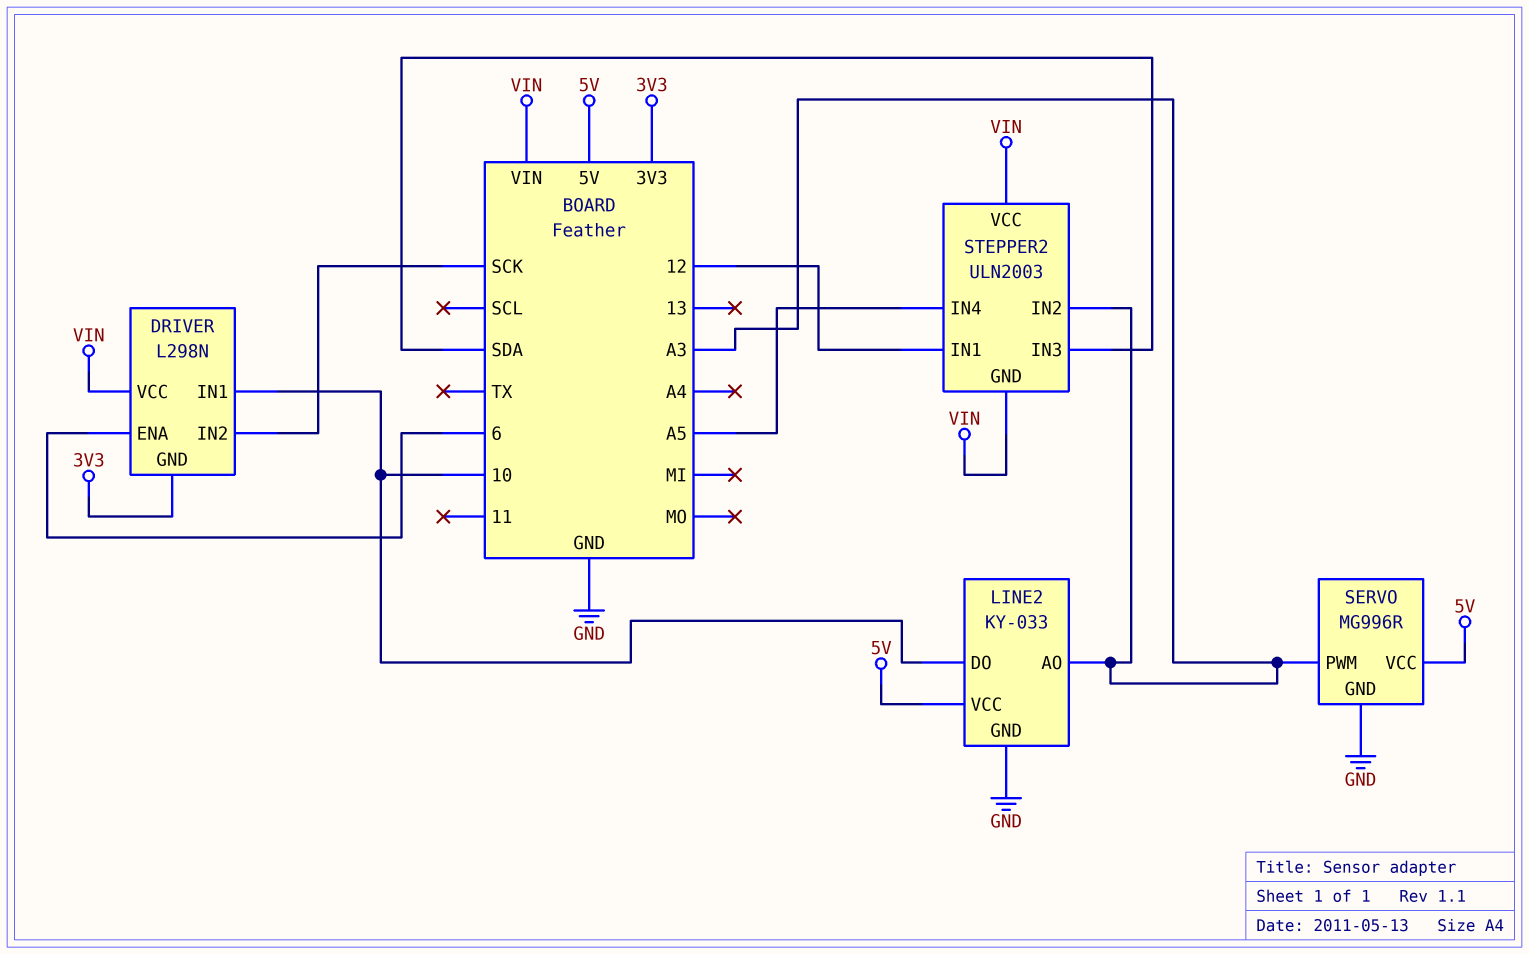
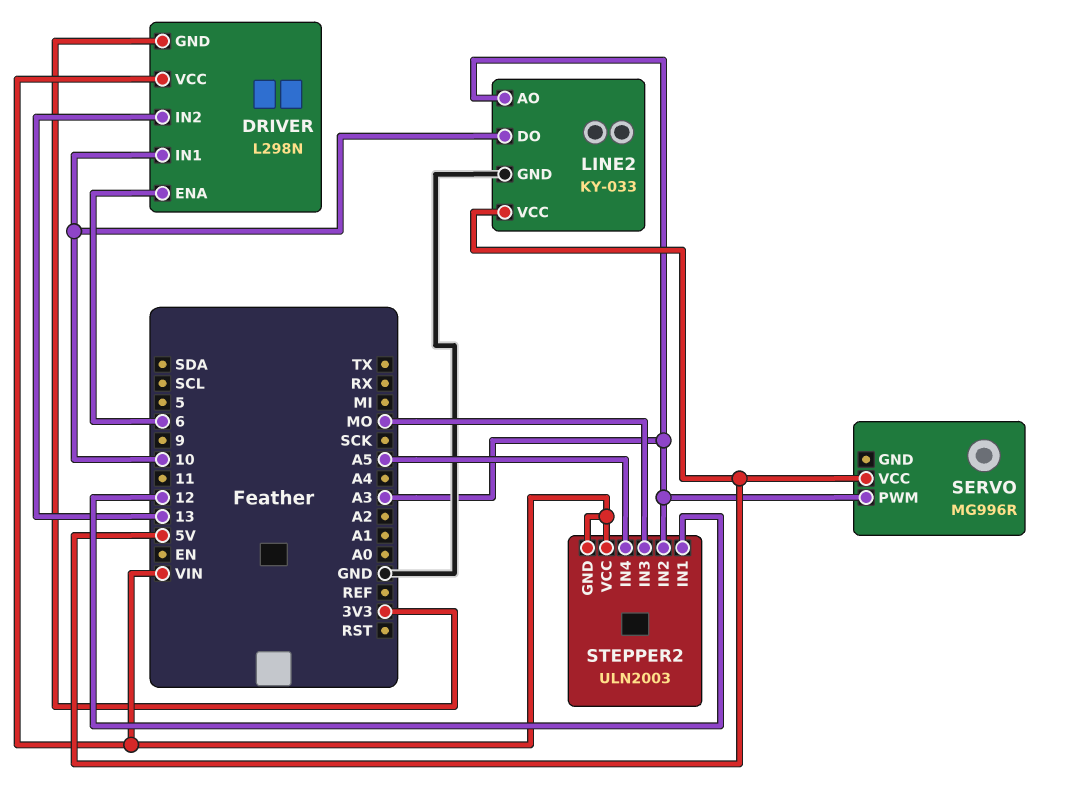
DRIVER pin IN2: SCK -> 13
SERVO pin GND: GND -> none
STEPPER2 pin IN3: SDA -> MO

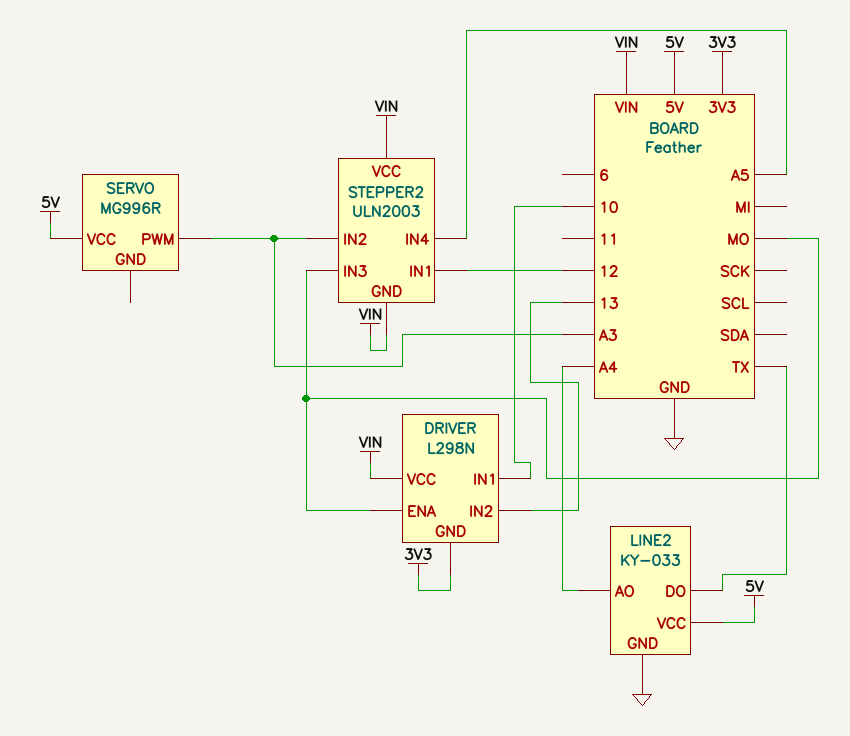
DRIVER pin ENA: 6 -> MO
LINE2 pin AO: A3 -> A4
LINE2 pin DO: 10 -> TX

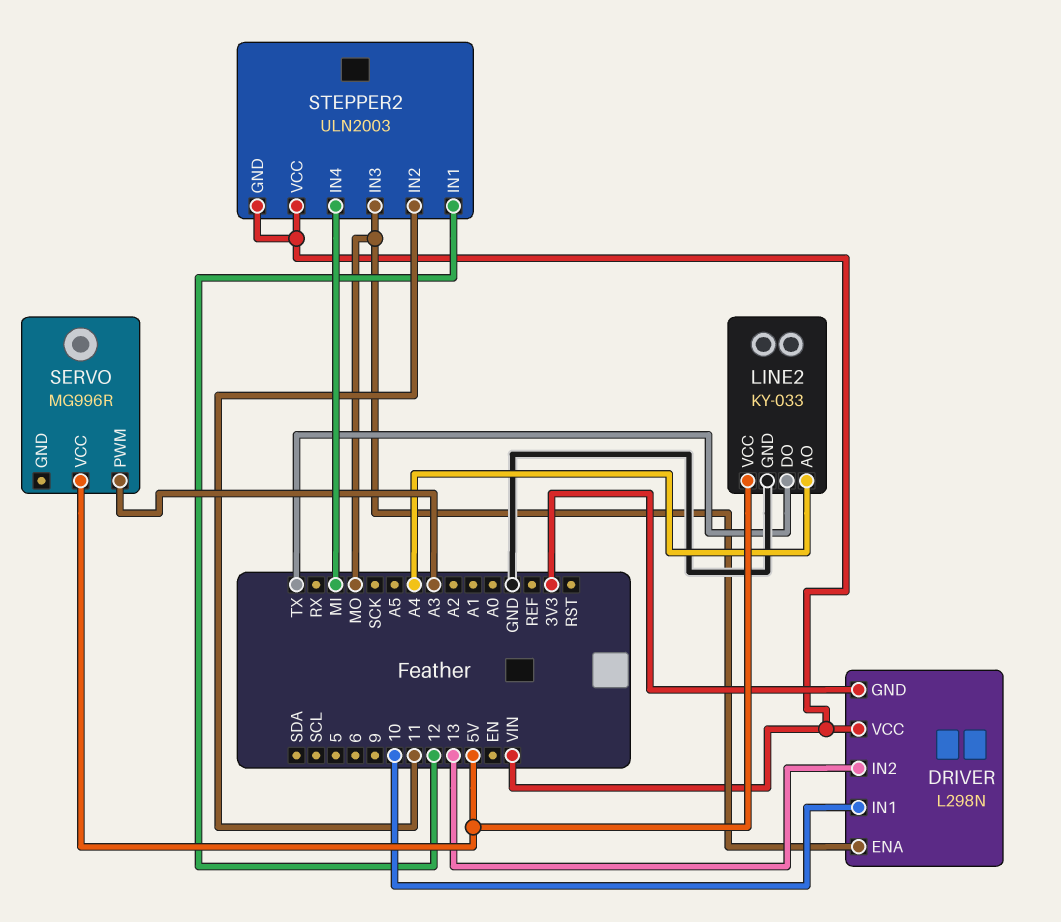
STEPPER2 pin IN2: A3 -> 11
STEPPER2 pin IN4: A5 -> MI

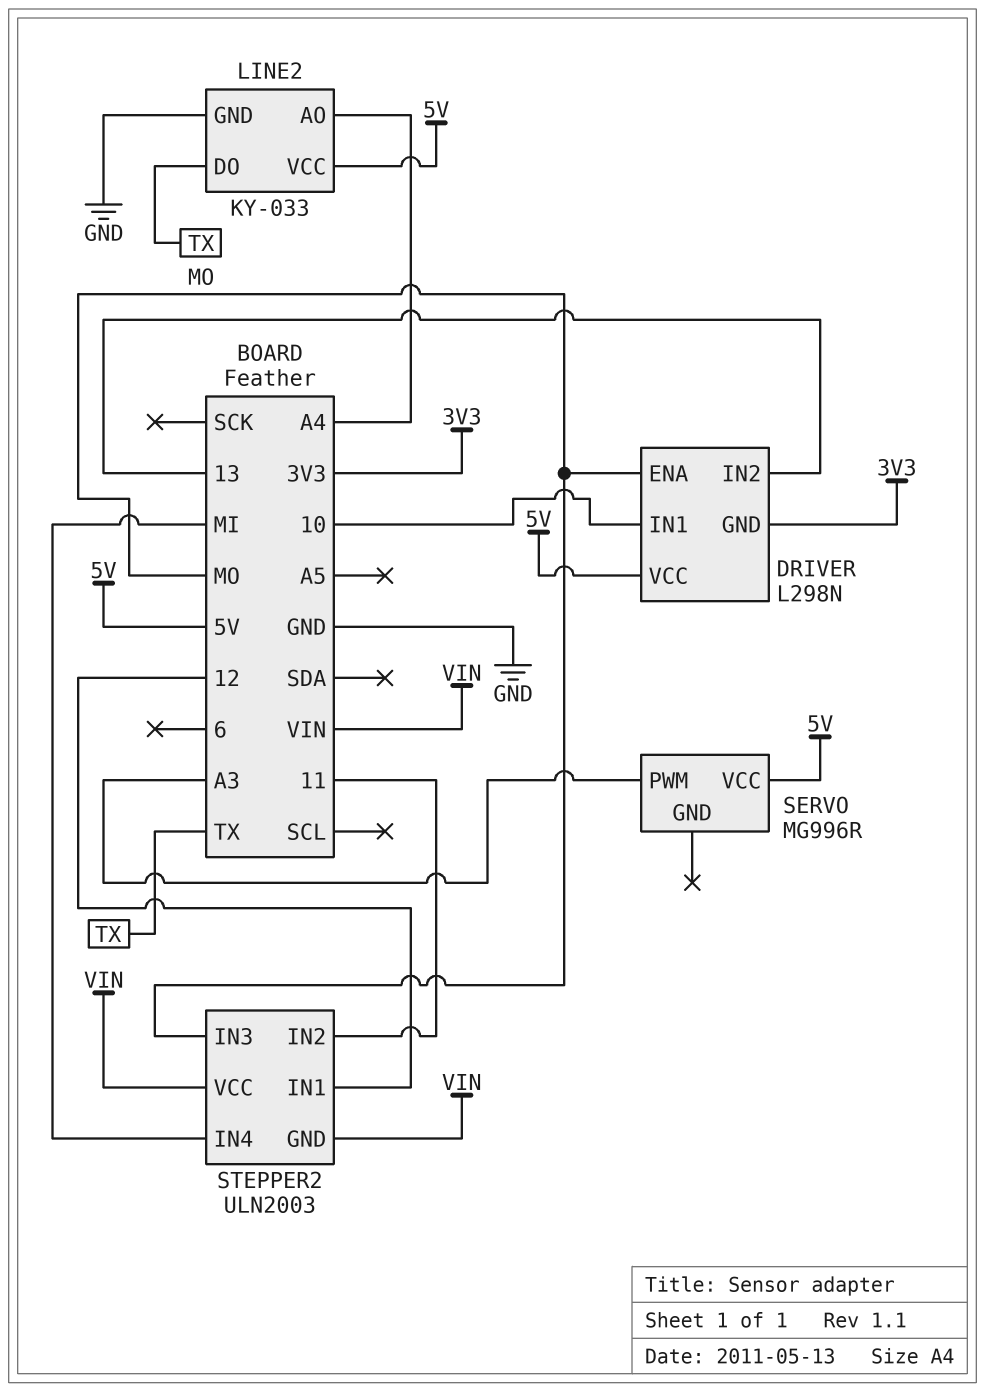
DRIVER pin VCC: VIN -> 5V

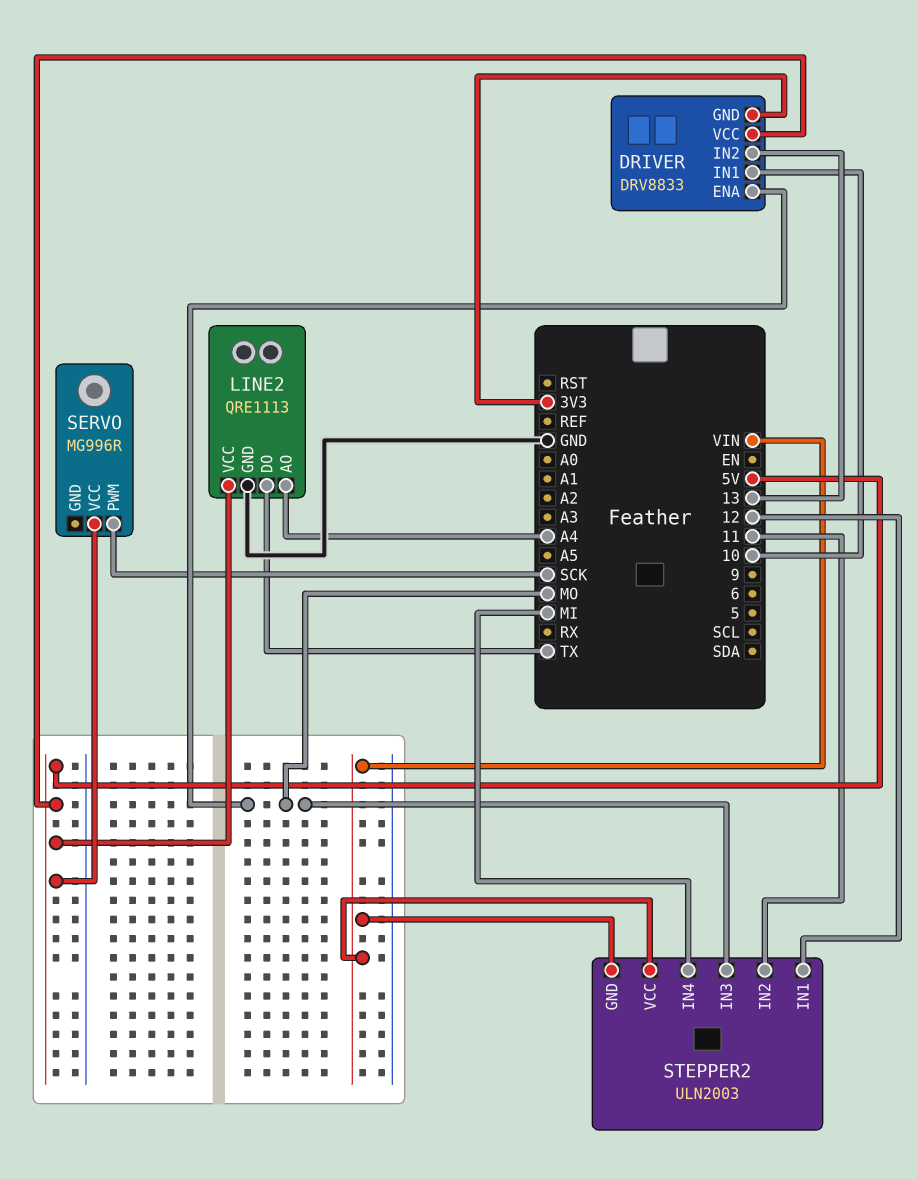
DRIVER: L298N -> DRV8833
LINE2: KY-033 -> QRE1113
SERVO pin PWM: A3 -> SCK

